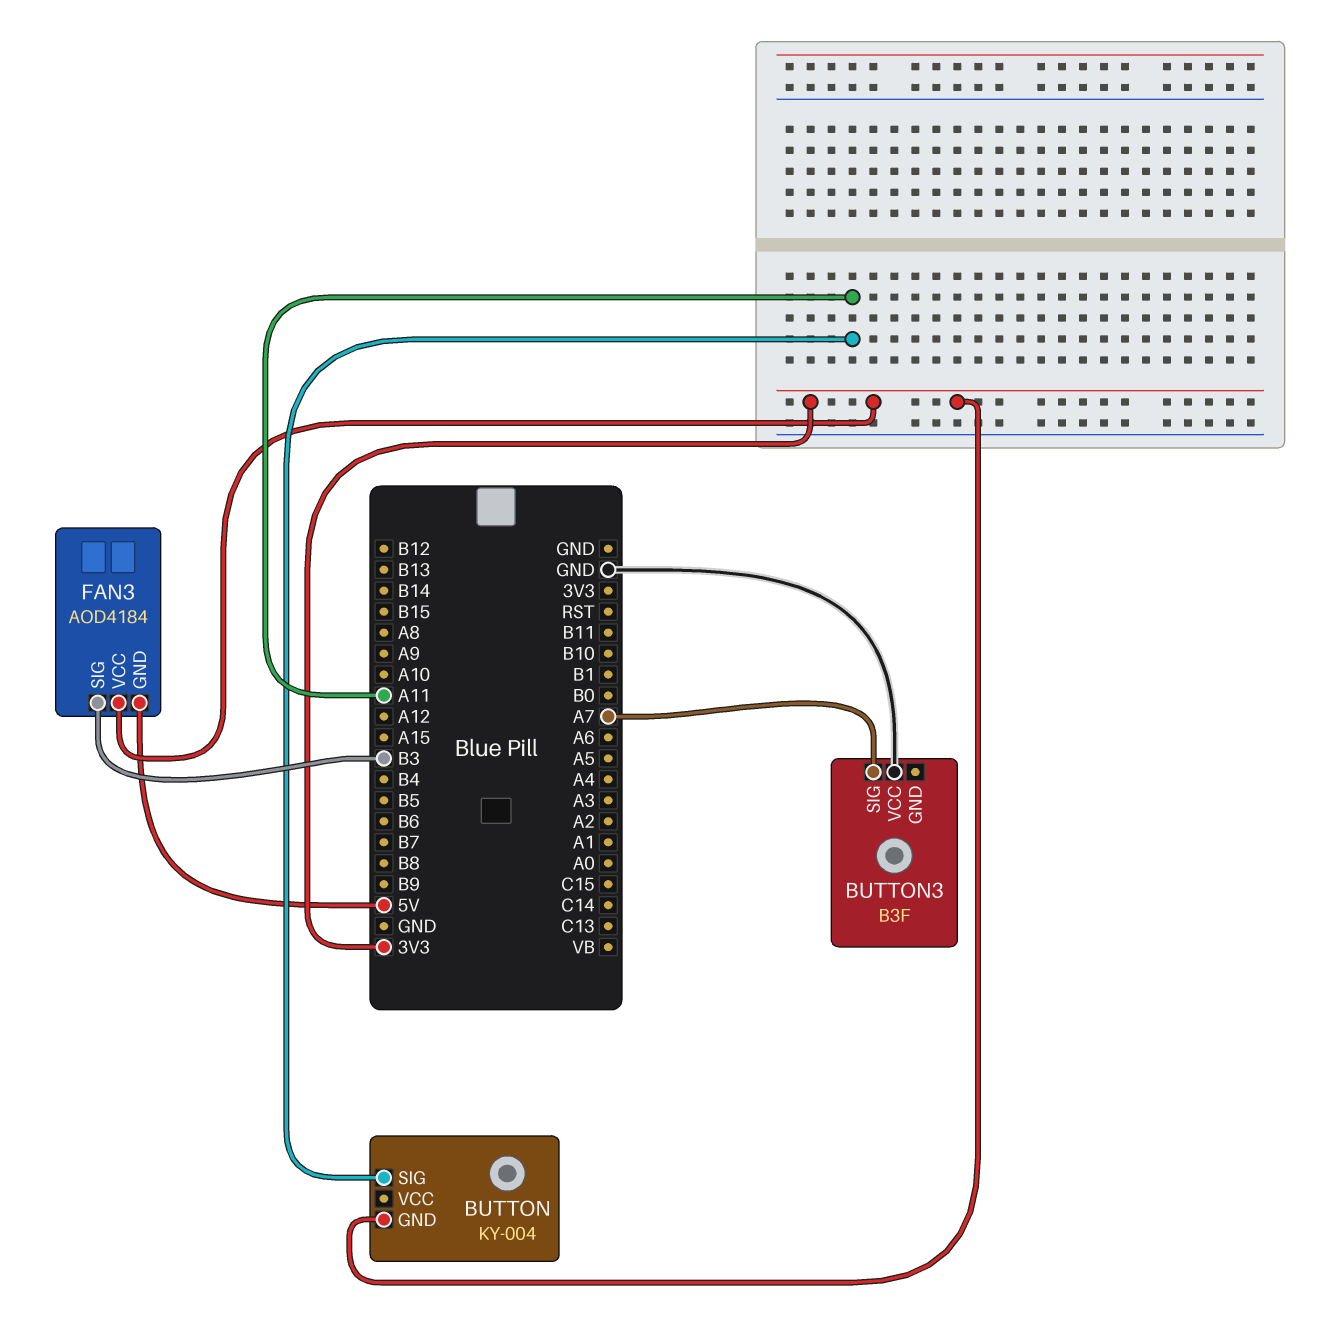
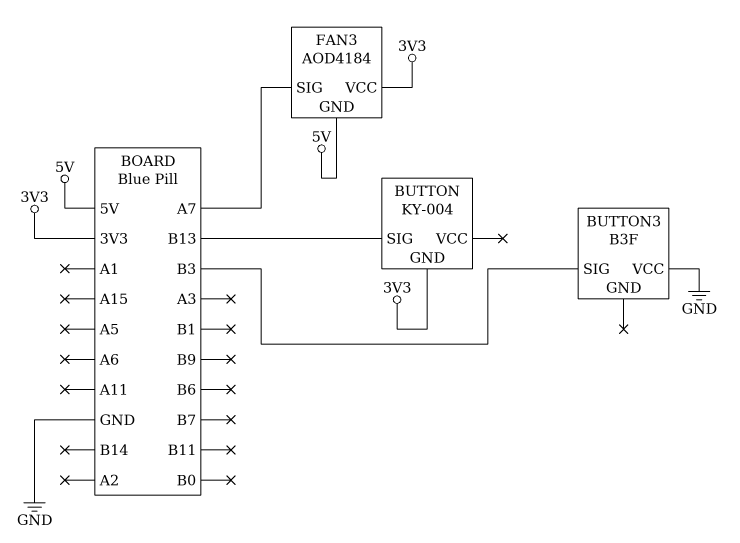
BUTTON pin SIG: A11 -> B13
BUTTON3 pin SIG: A7 -> B3
FAN3 pin SIG: B3 -> A7

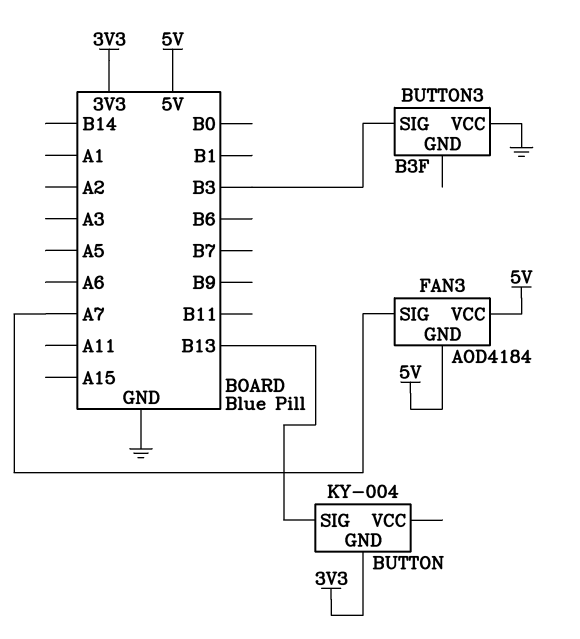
FAN3 pin VCC: 3V3 -> 5V

